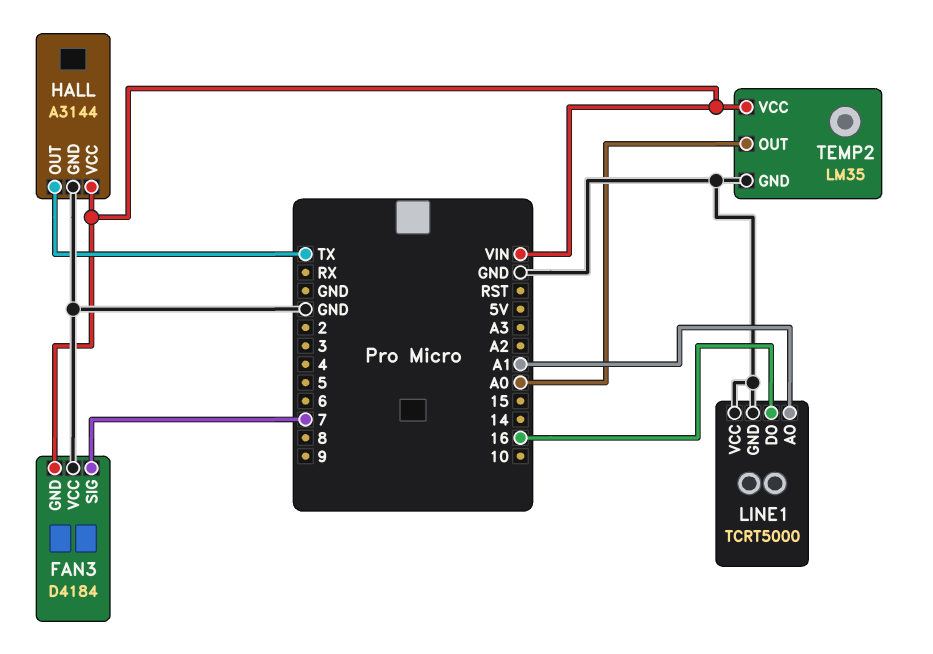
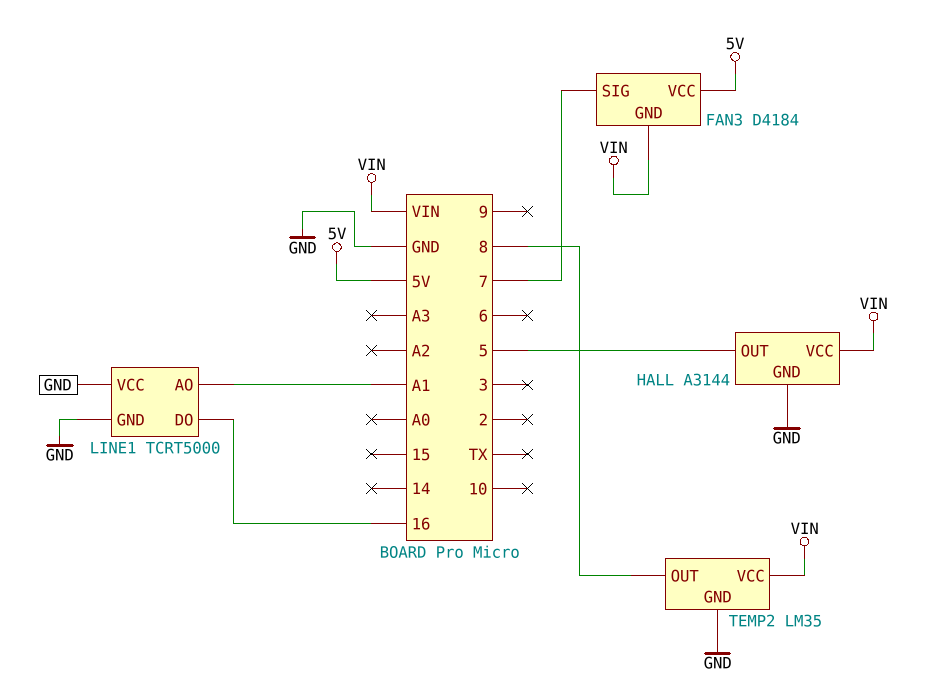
FAN3 pin VCC: GND -> 5V
HALL pin OUT: TX -> 5
TEMP2 pin OUT: A0 -> 8

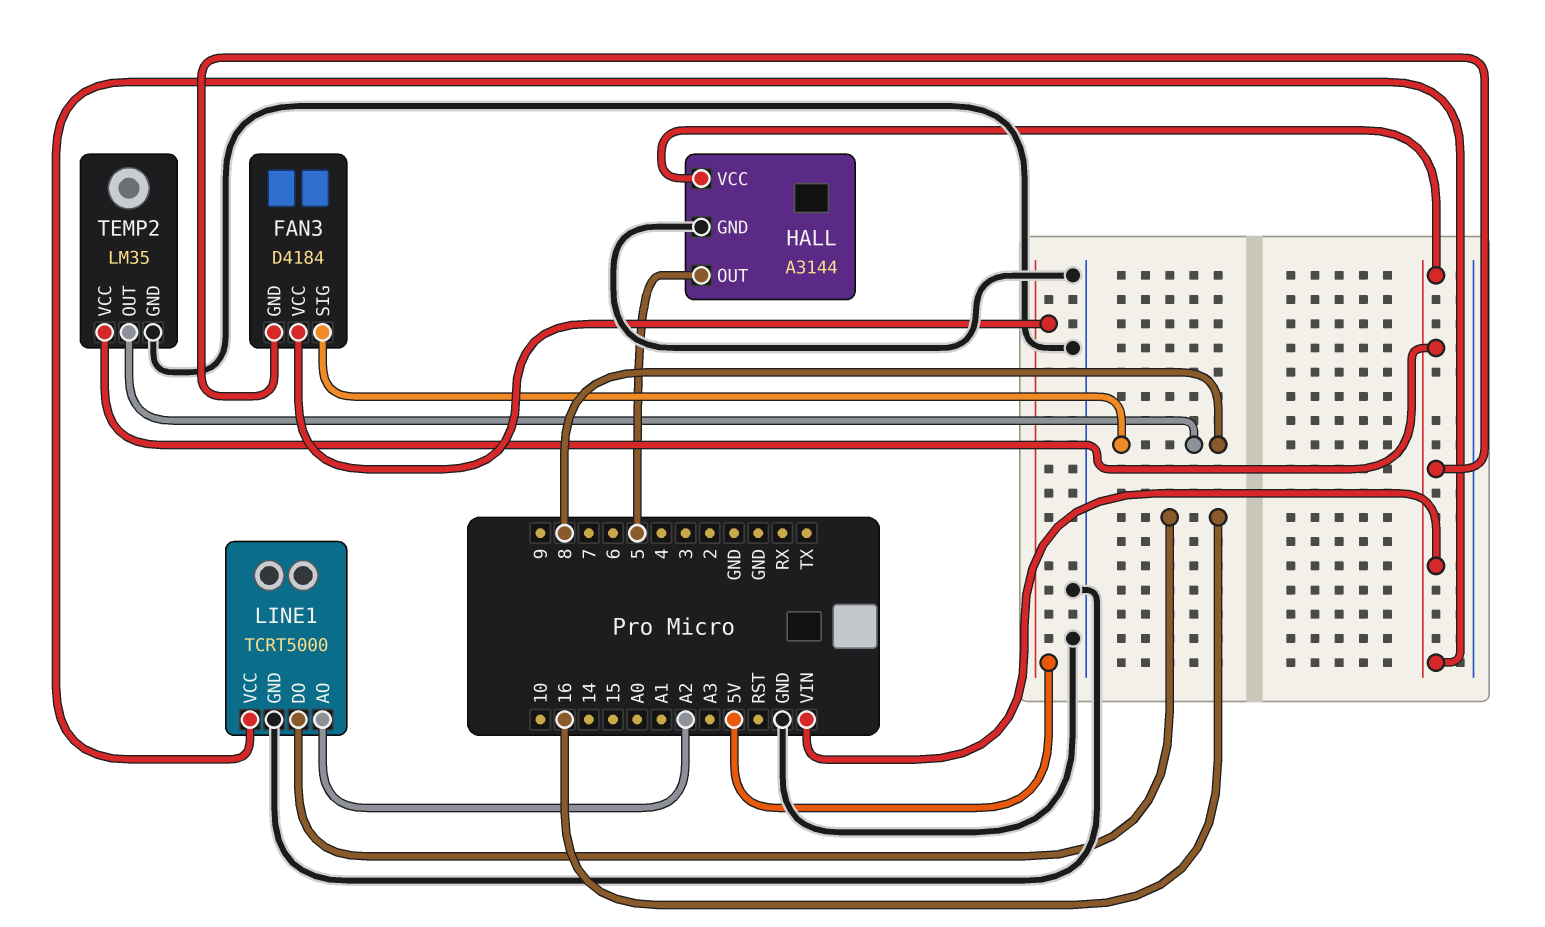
FAN3 pin SIG: 7 -> 8
LINE1 pin AO: A1 -> A2
LINE1 pin VCC: GND -> VIN

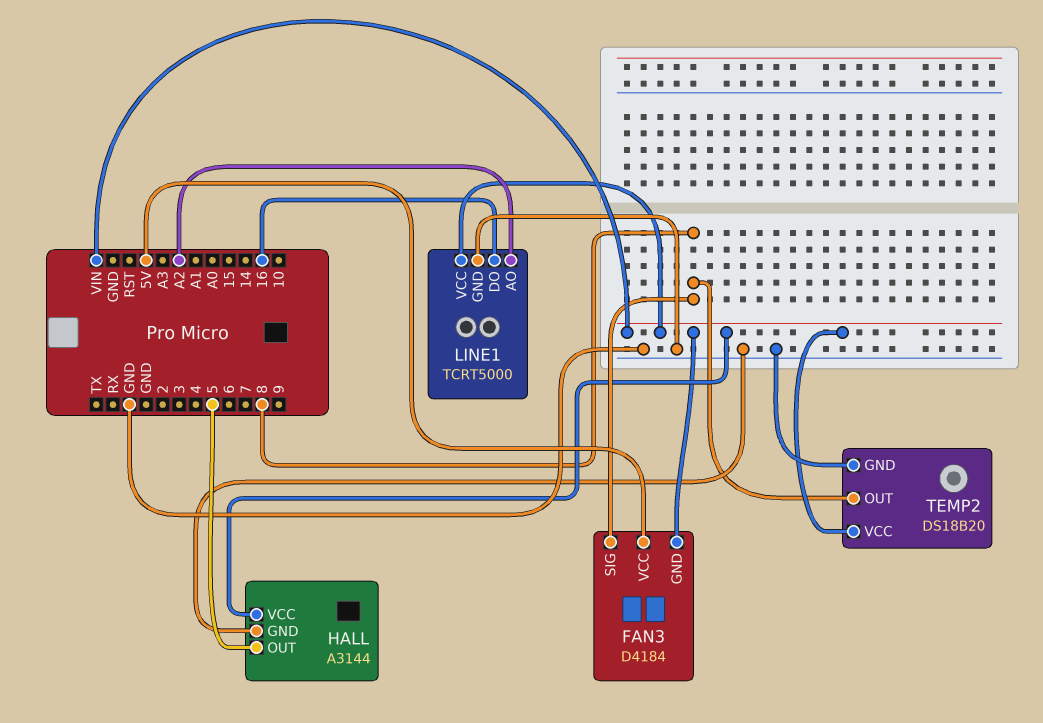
TEMP2: LM35 -> DS18B20

